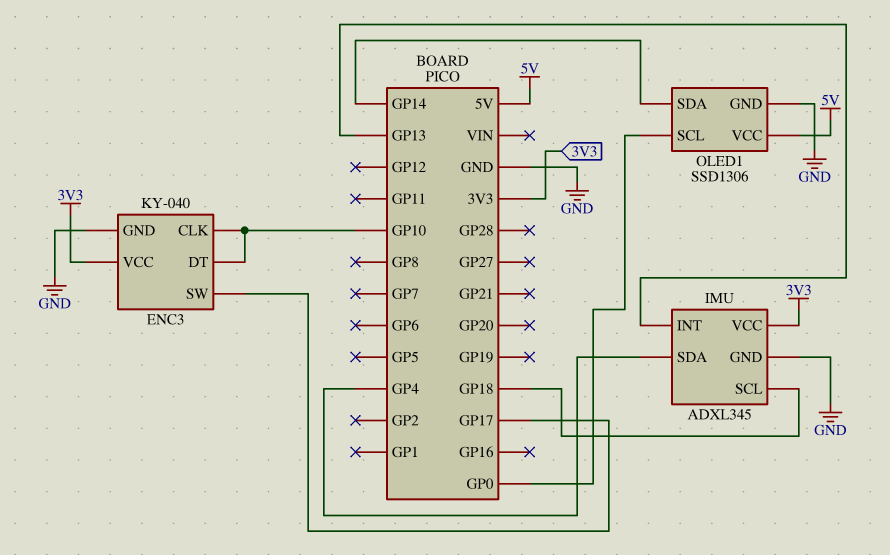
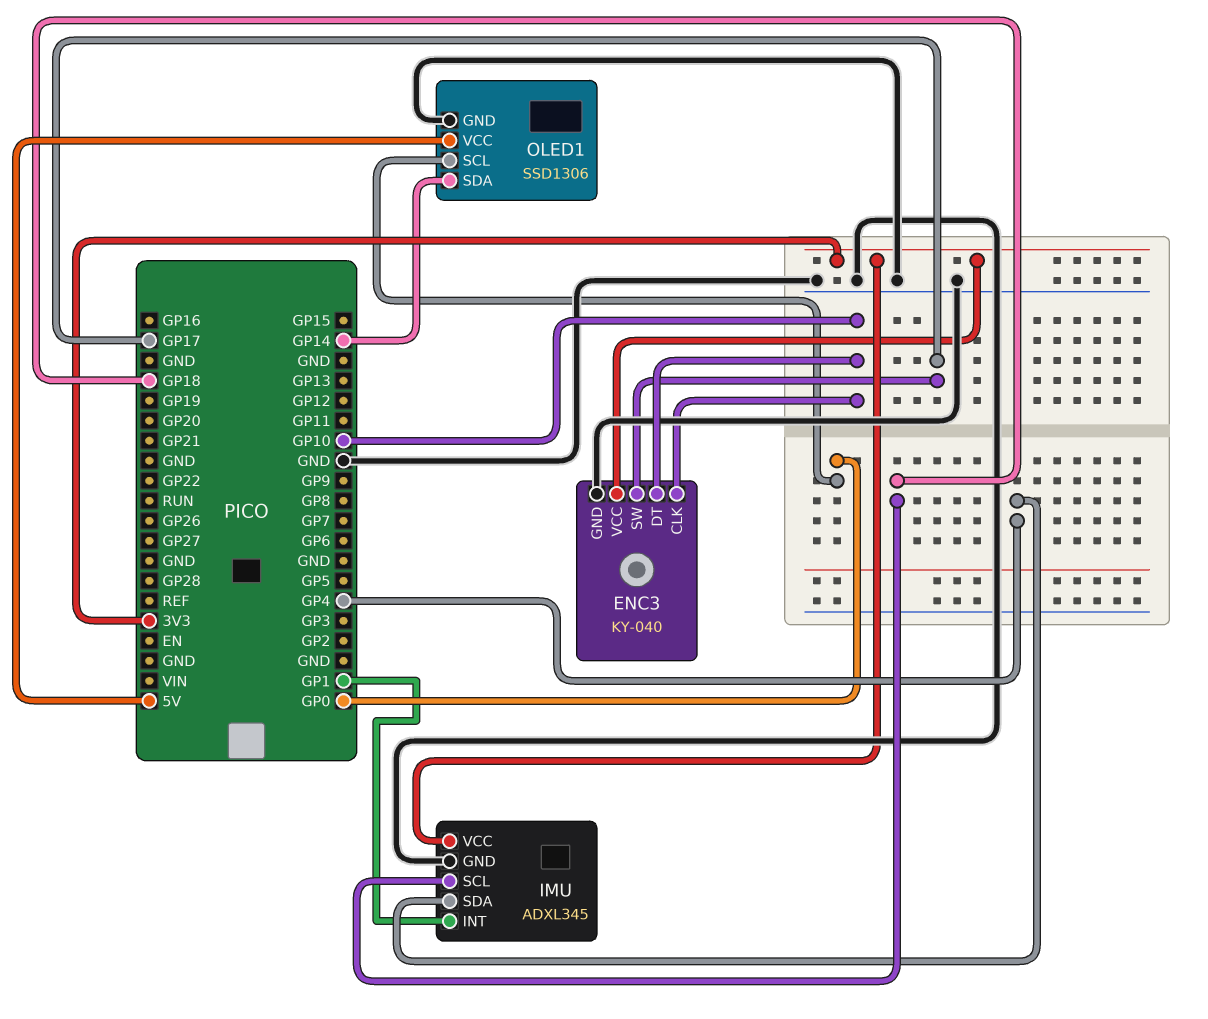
IMU pin INT: GP13 -> GP1

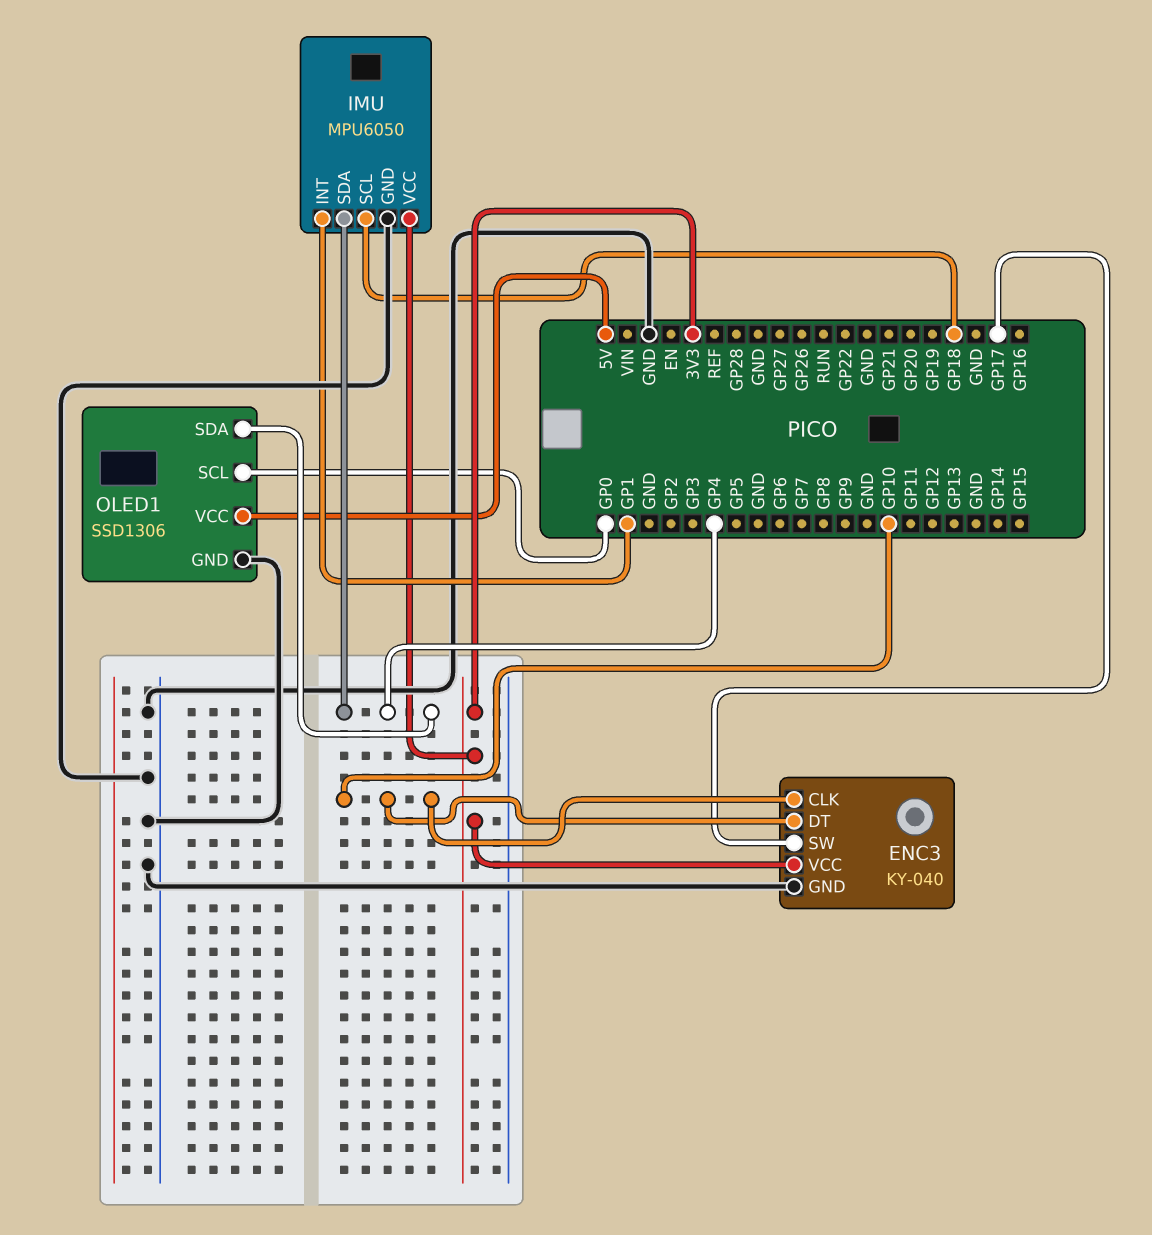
IMU: ADXL345 -> MPU6050
OLED1 pin SDA: GP14 -> GP4

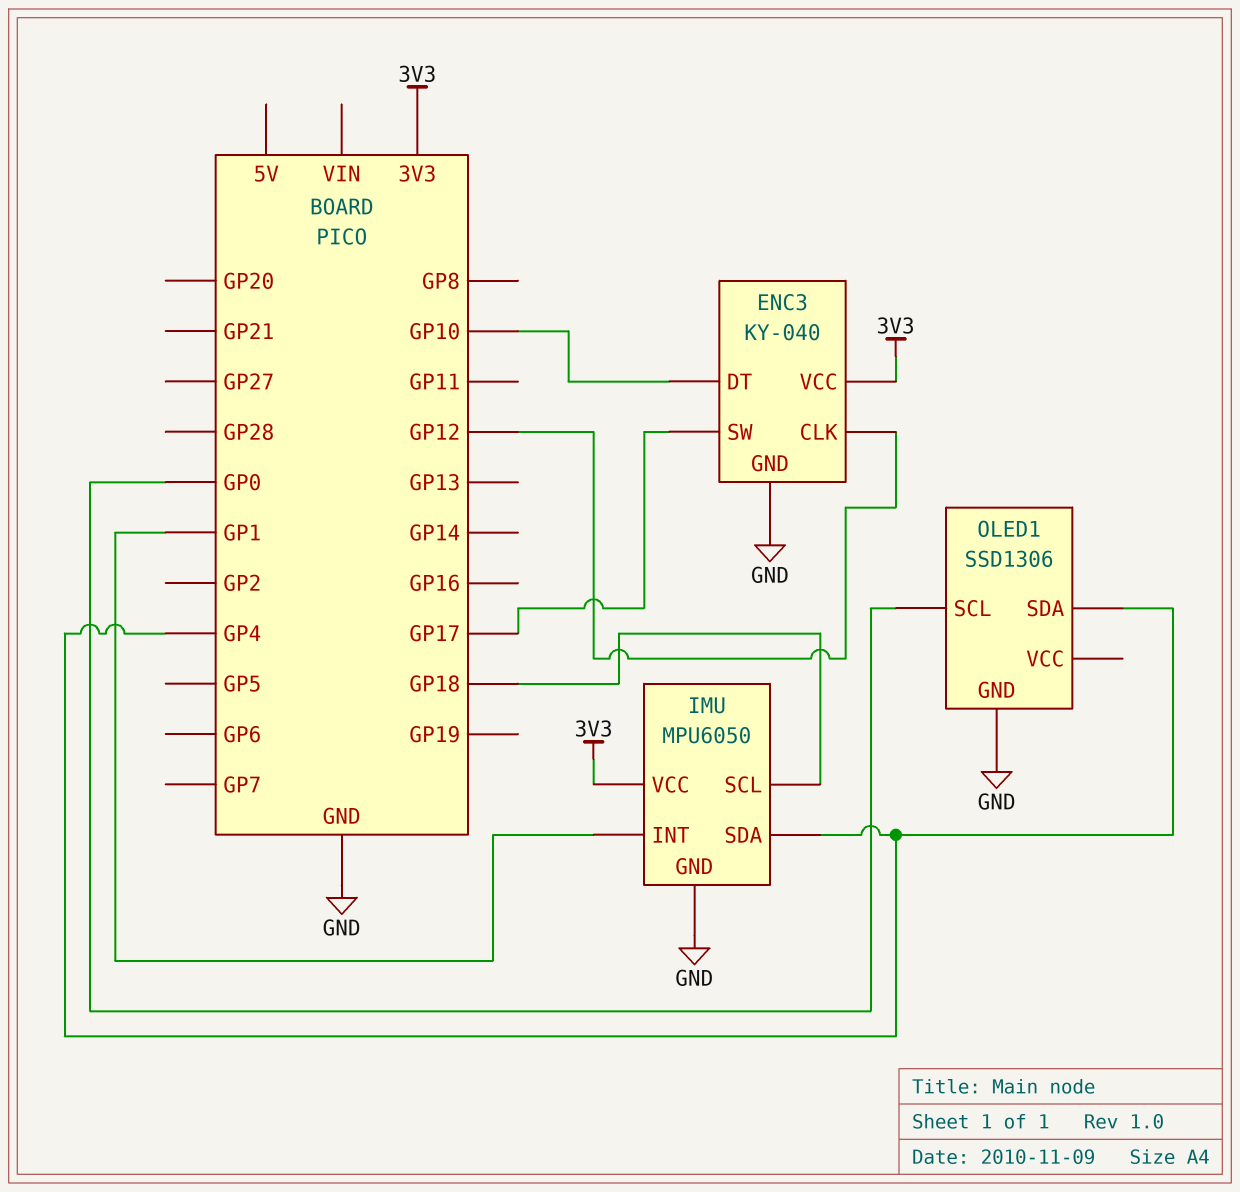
ENC3 pin CLK: GP10 -> GP12
OLED1 pin VCC: 5V -> none

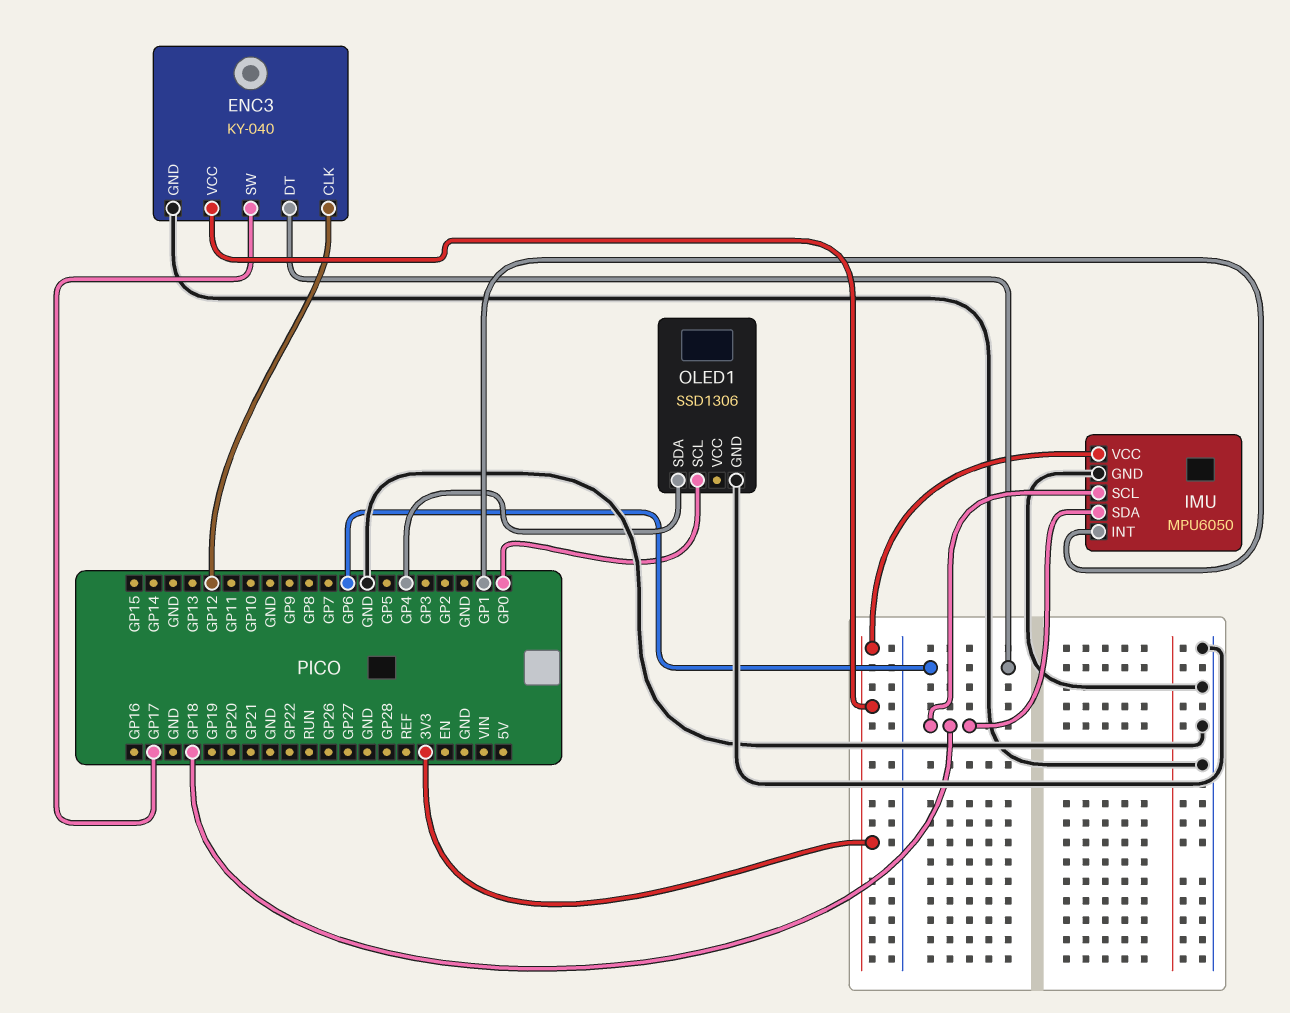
ENC3 pin DT: GP10 -> GP6
IMU pin SDA: GP4 -> GP18

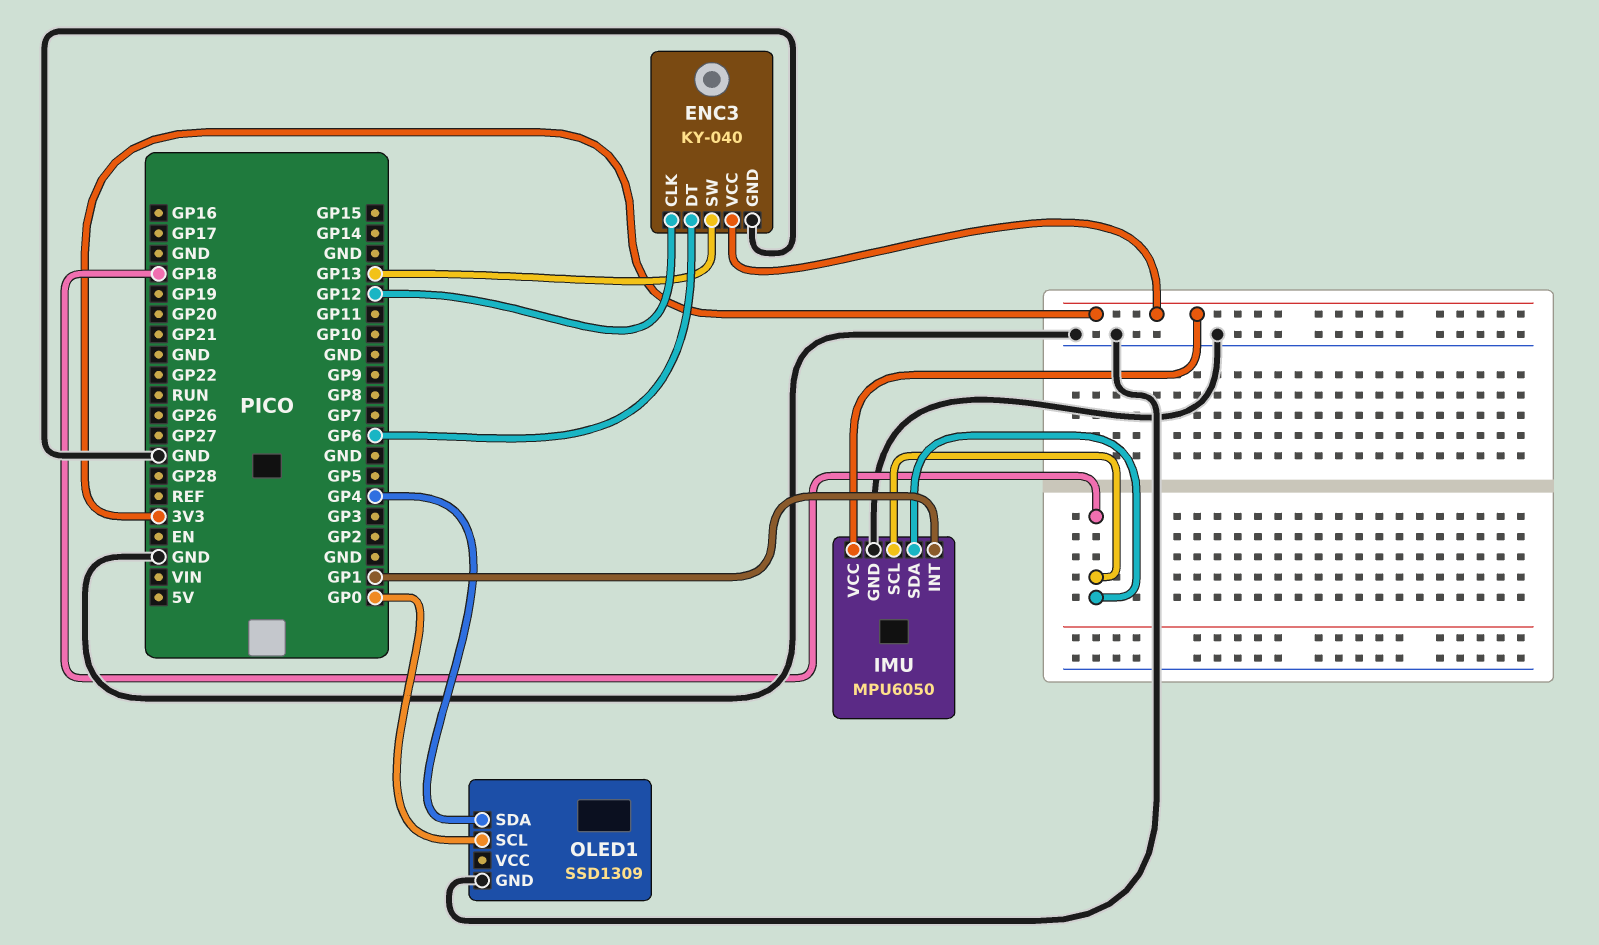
ENC3 pin SW: GP17 -> GP13
OLED1: SSD1306 -> SSD1309

